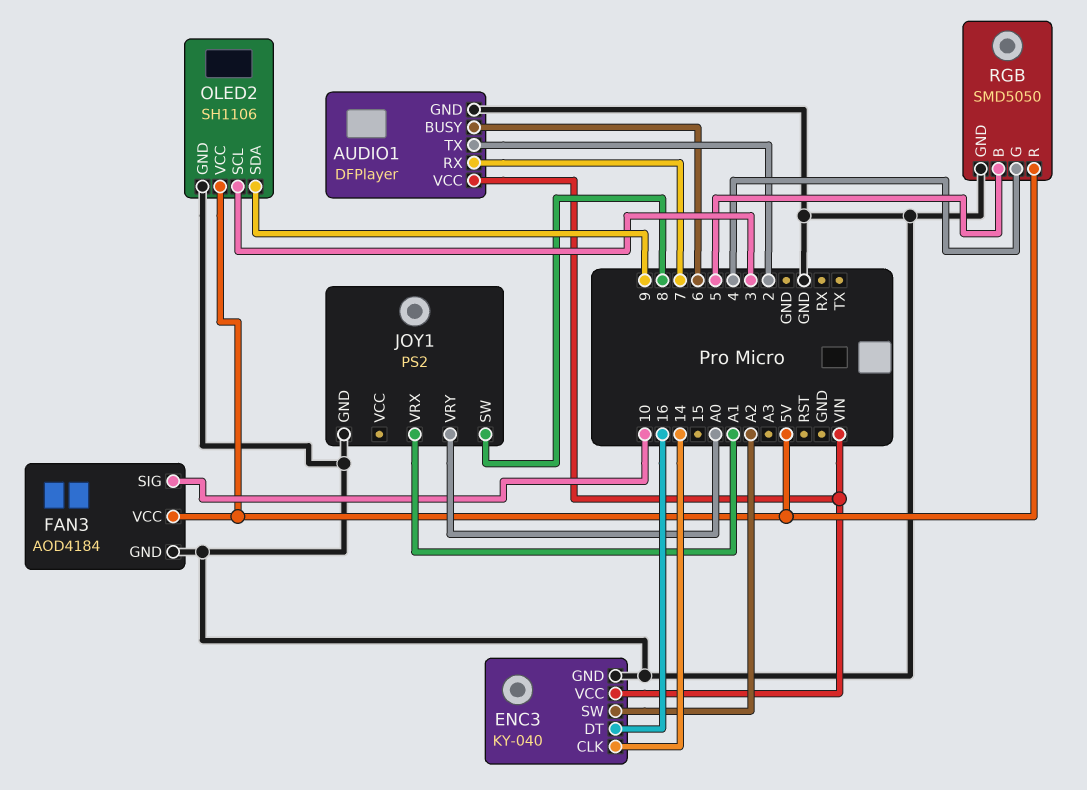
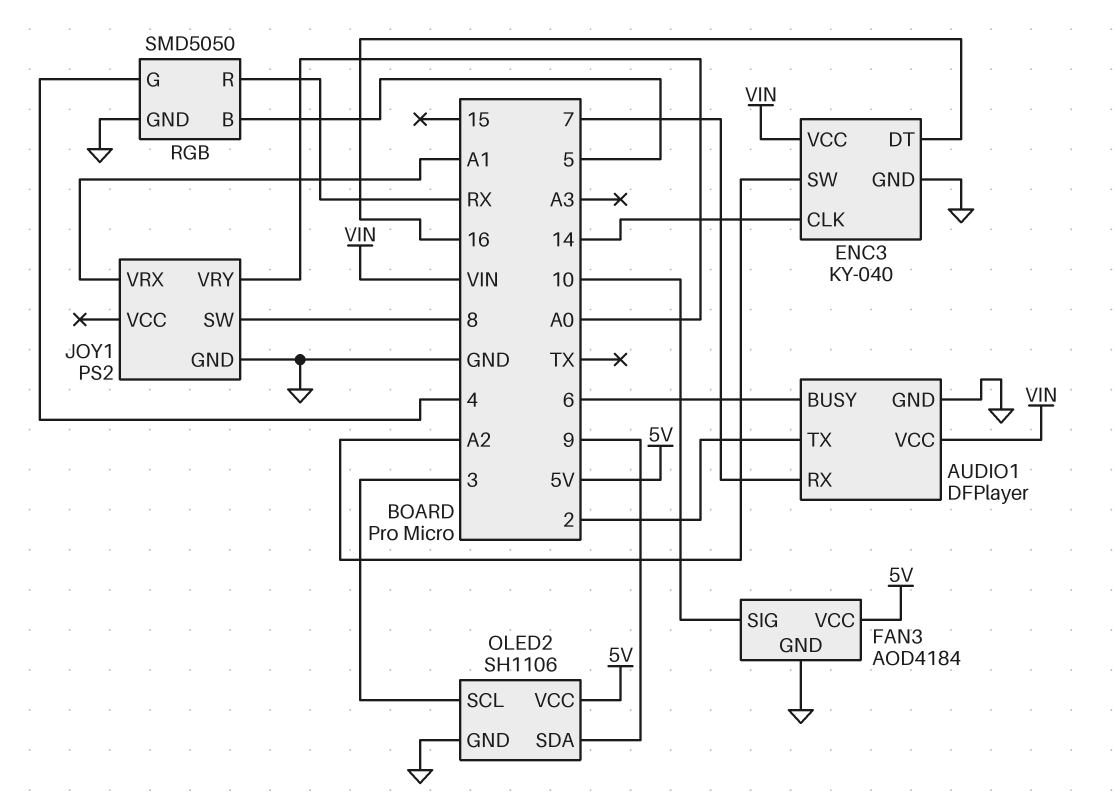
RGB pin R: 5V -> RX

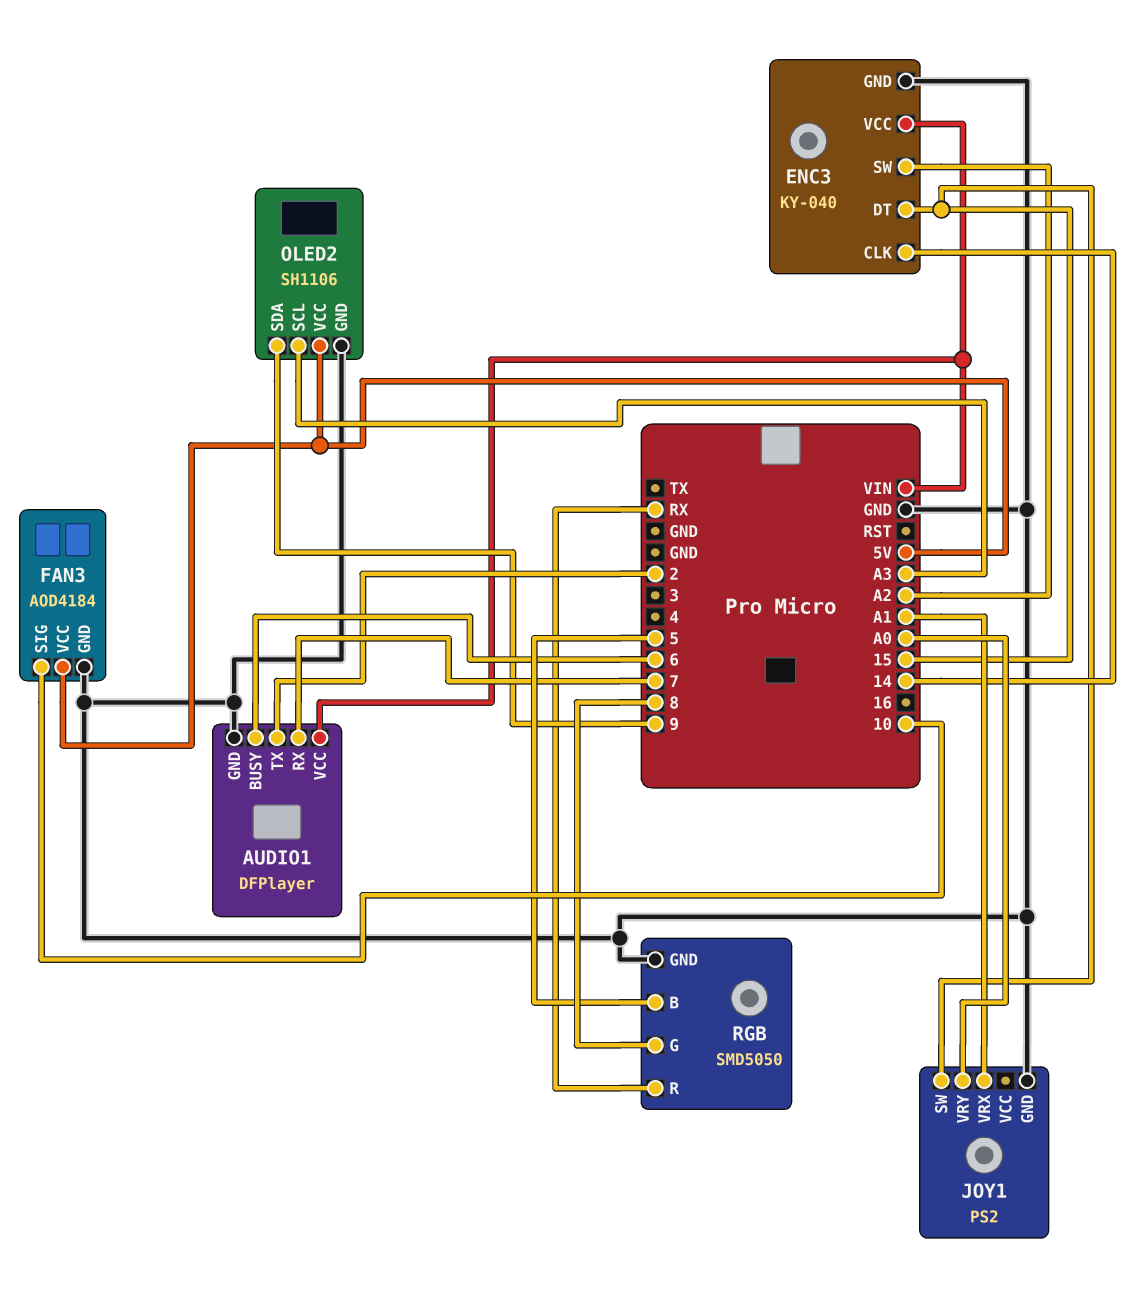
ENC3 pin DT: 16 -> 15
JOY1 pin SW: 8 -> 15
OLED2 pin SCL: 3 -> A3
RGB pin G: 4 -> 8

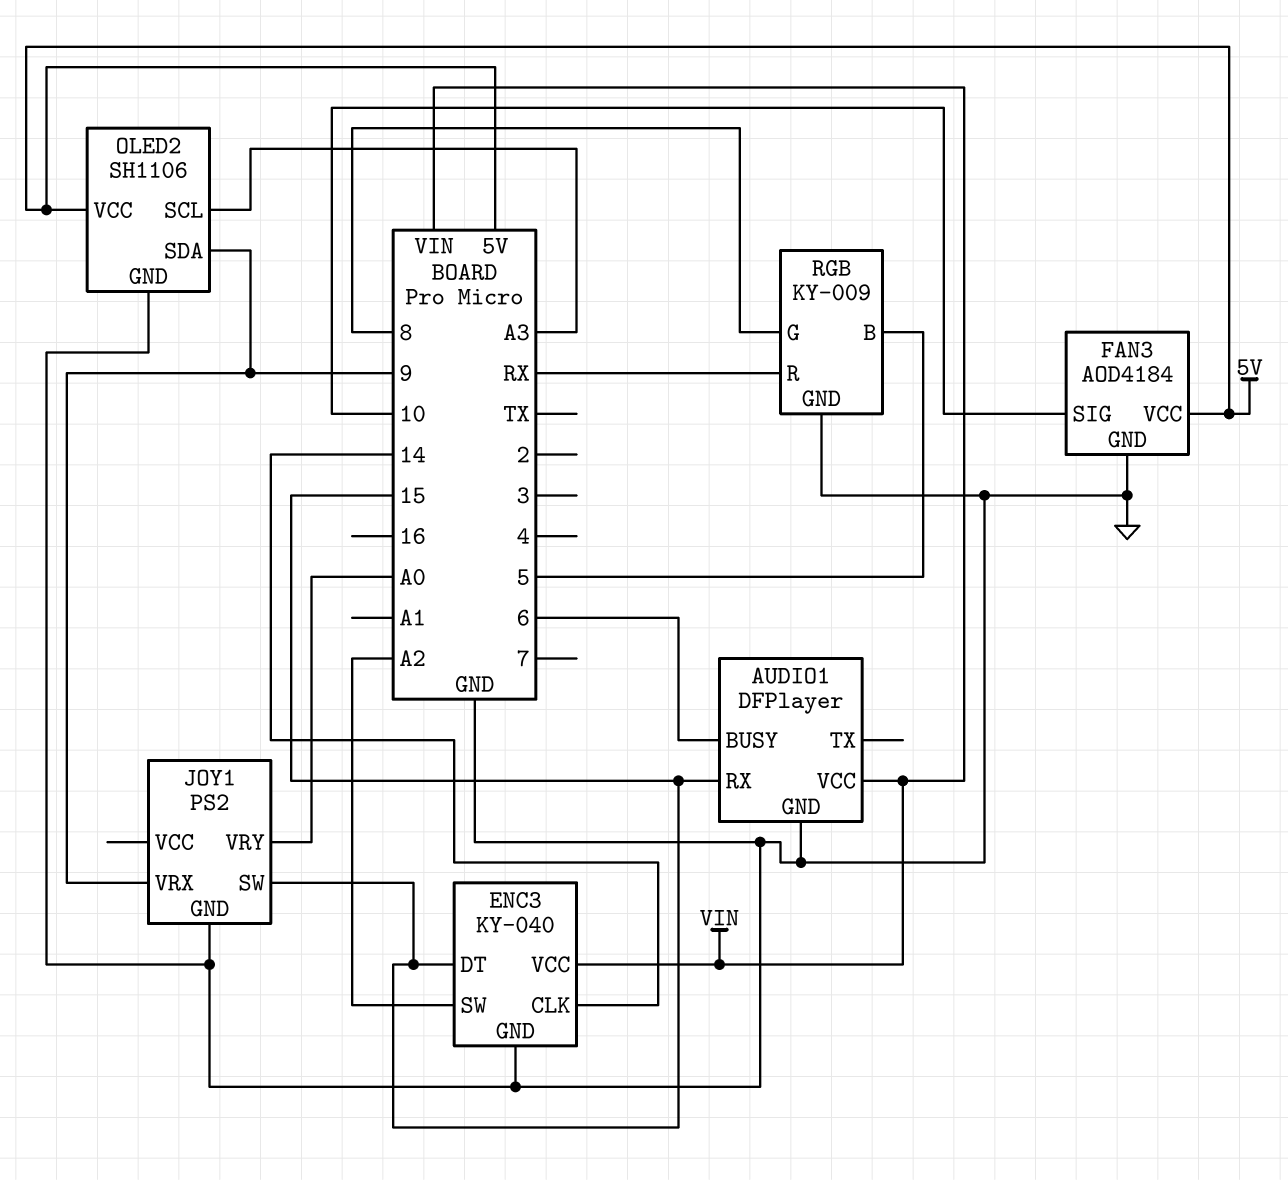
AUDIO1 pin RX: 7 -> 15
AUDIO1 pin TX: 2 -> none
JOY1 pin VRX: A1 -> 9
RGB: SMD5050 -> KY-009

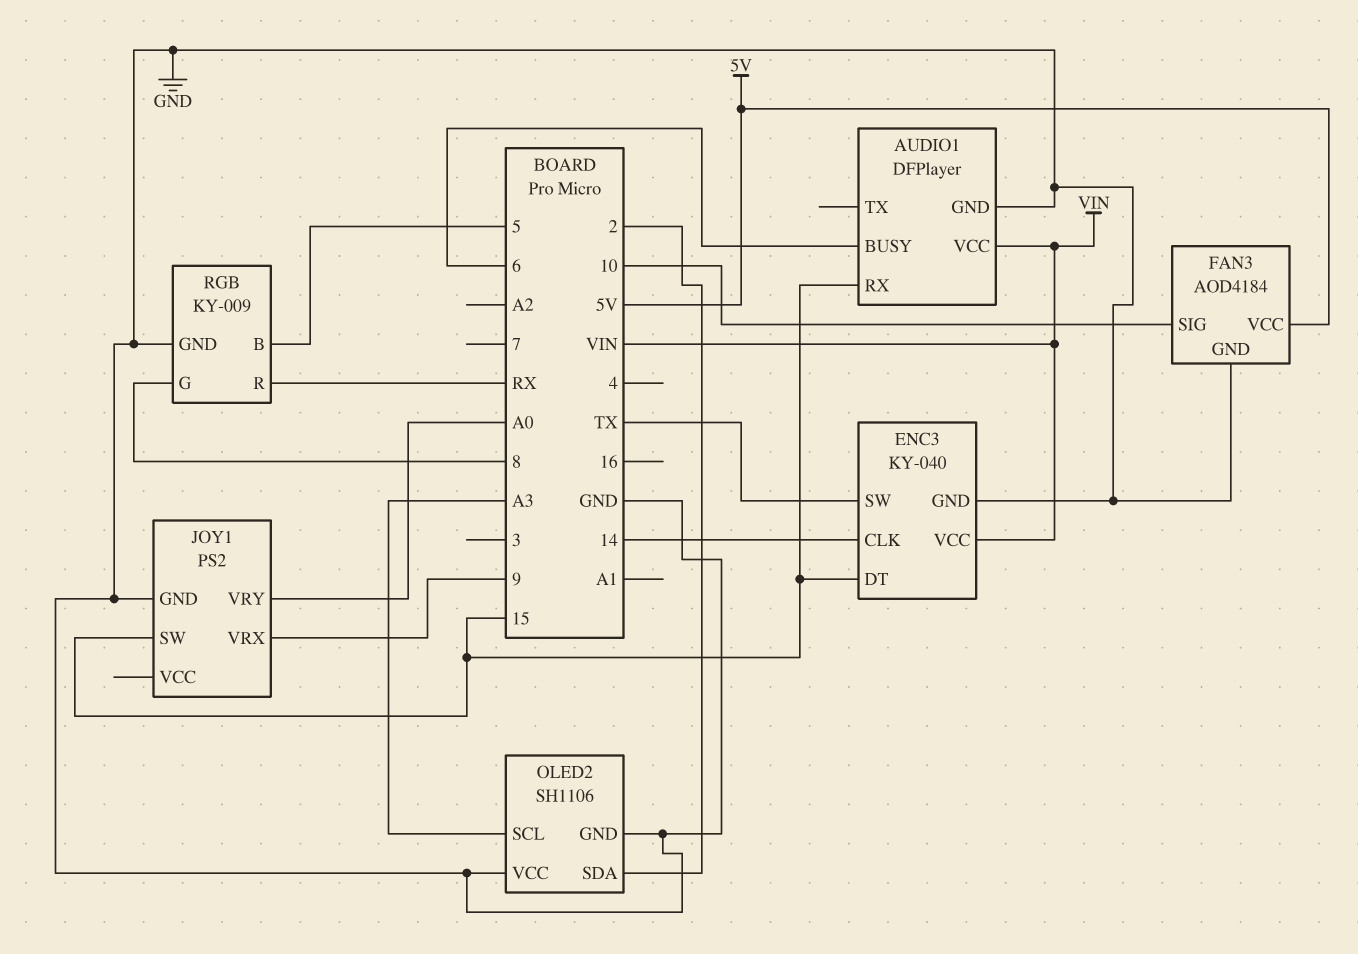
ENC3 pin SW: A2 -> TX
OLED2 pin SDA: 9 -> 2
OLED2 pin VCC: 5V -> GND

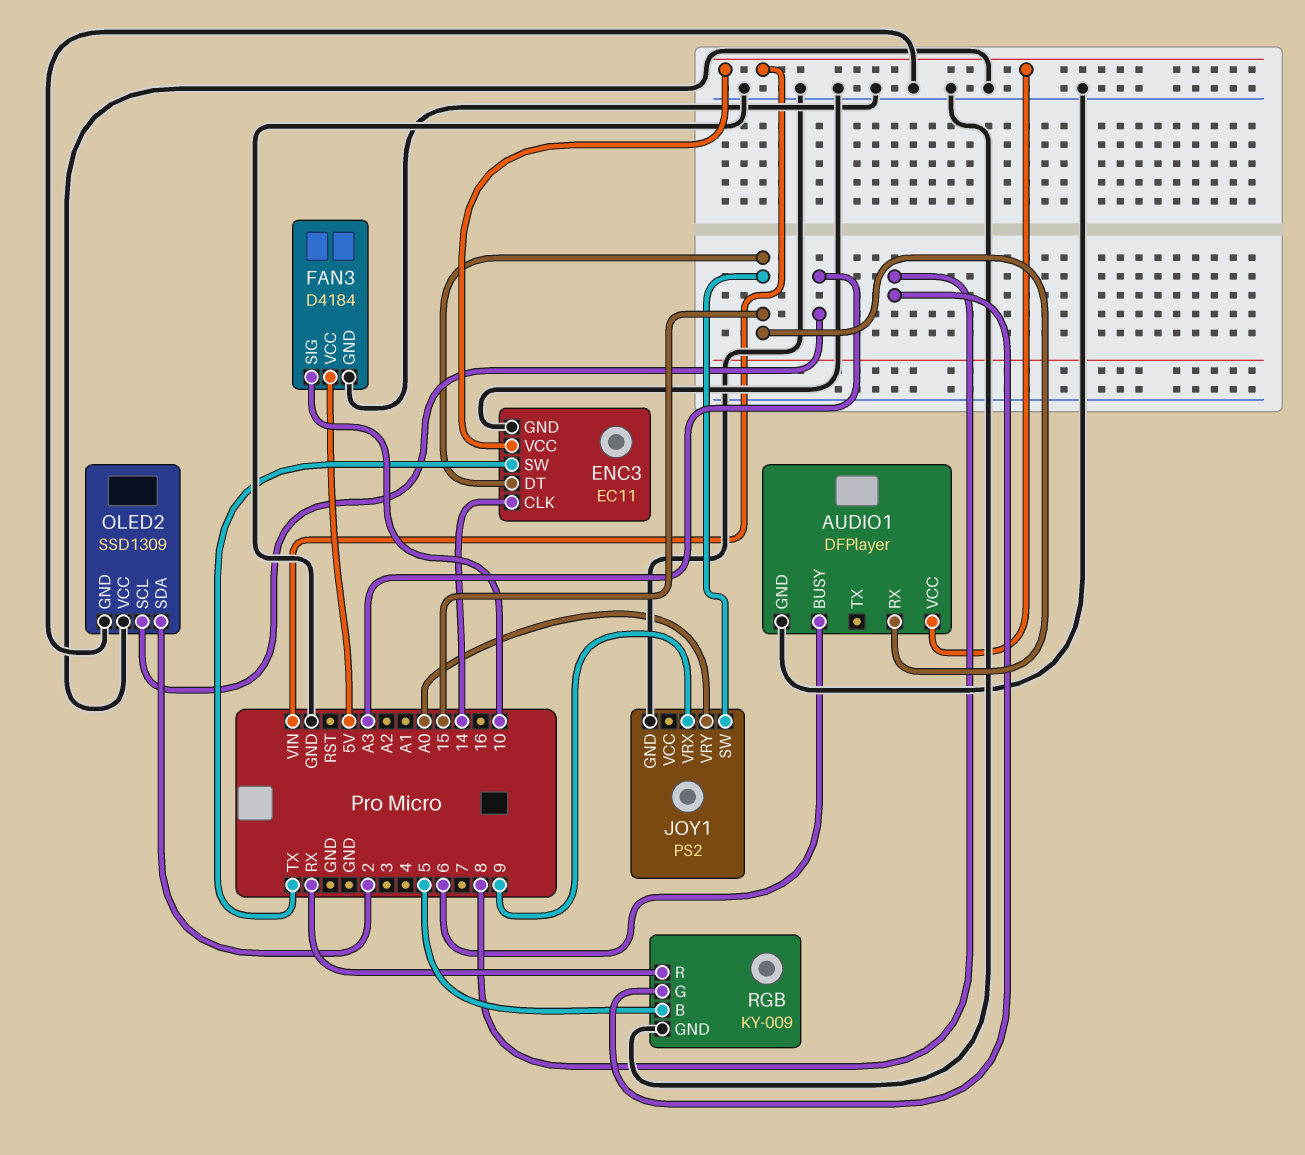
ENC3: KY-040 -> EC11
FAN3: AOD4184 -> D4184
OLED2: SH1106 -> SSD1309

